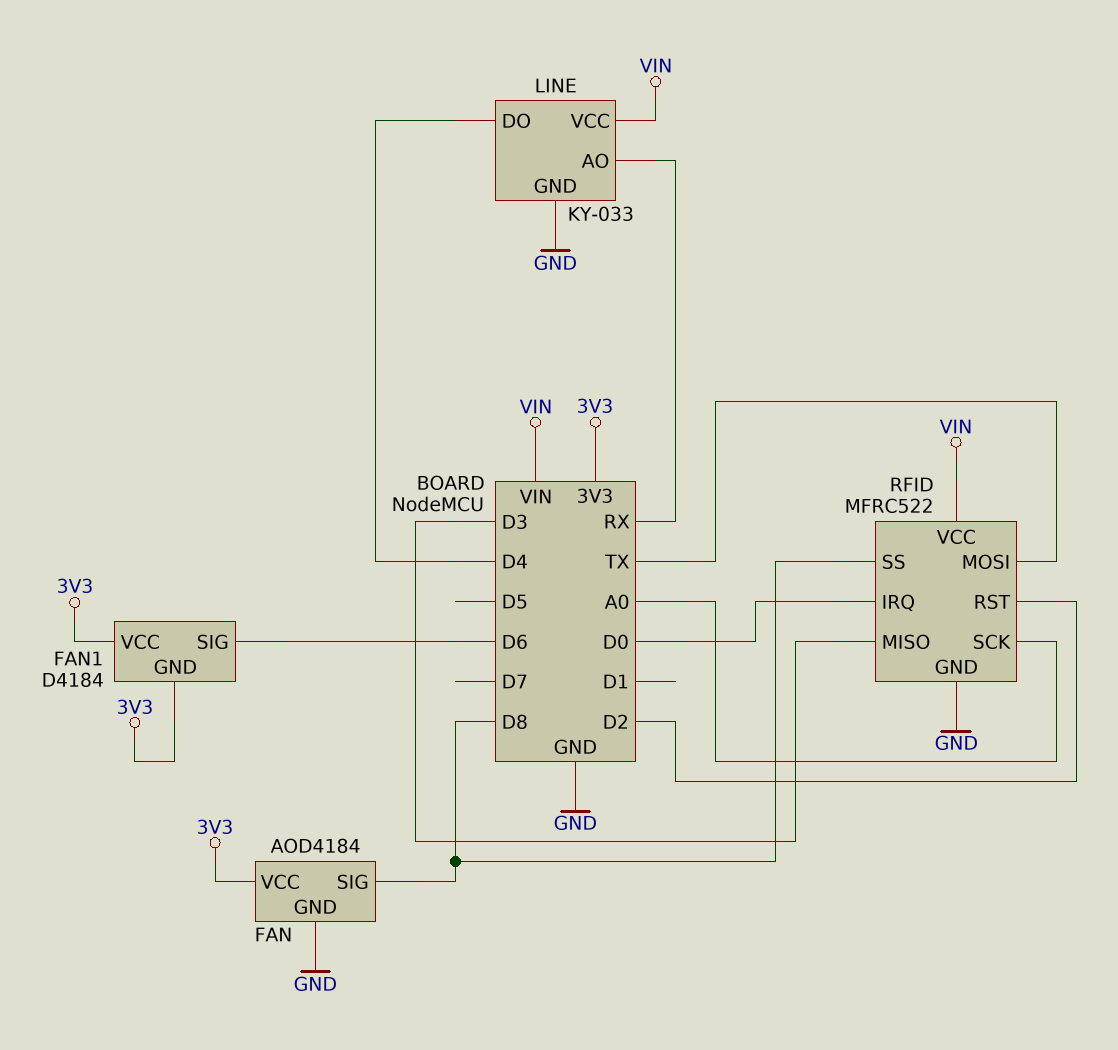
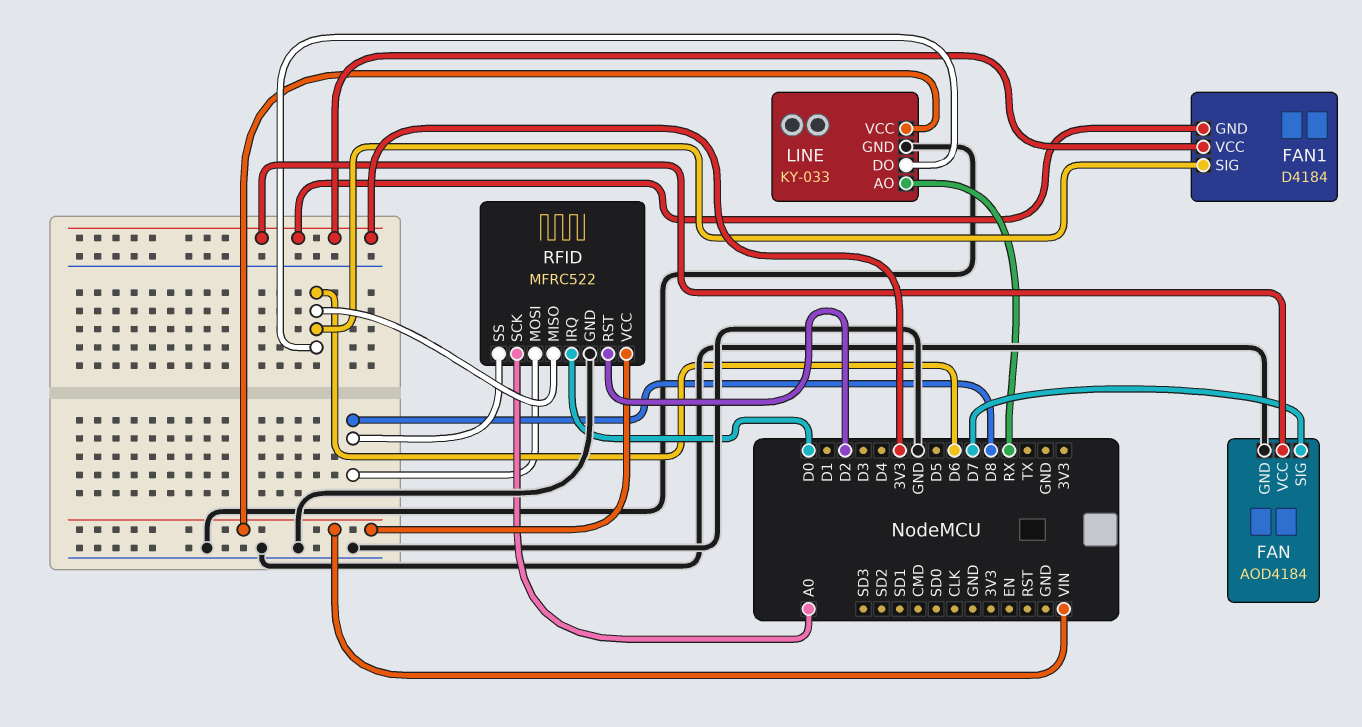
FAN pin SIG: D8 -> D7
LINE pin DO: D4 -> D6
RFID pin MISO: D3 -> D6
RFID pin MOSI: TX -> D8

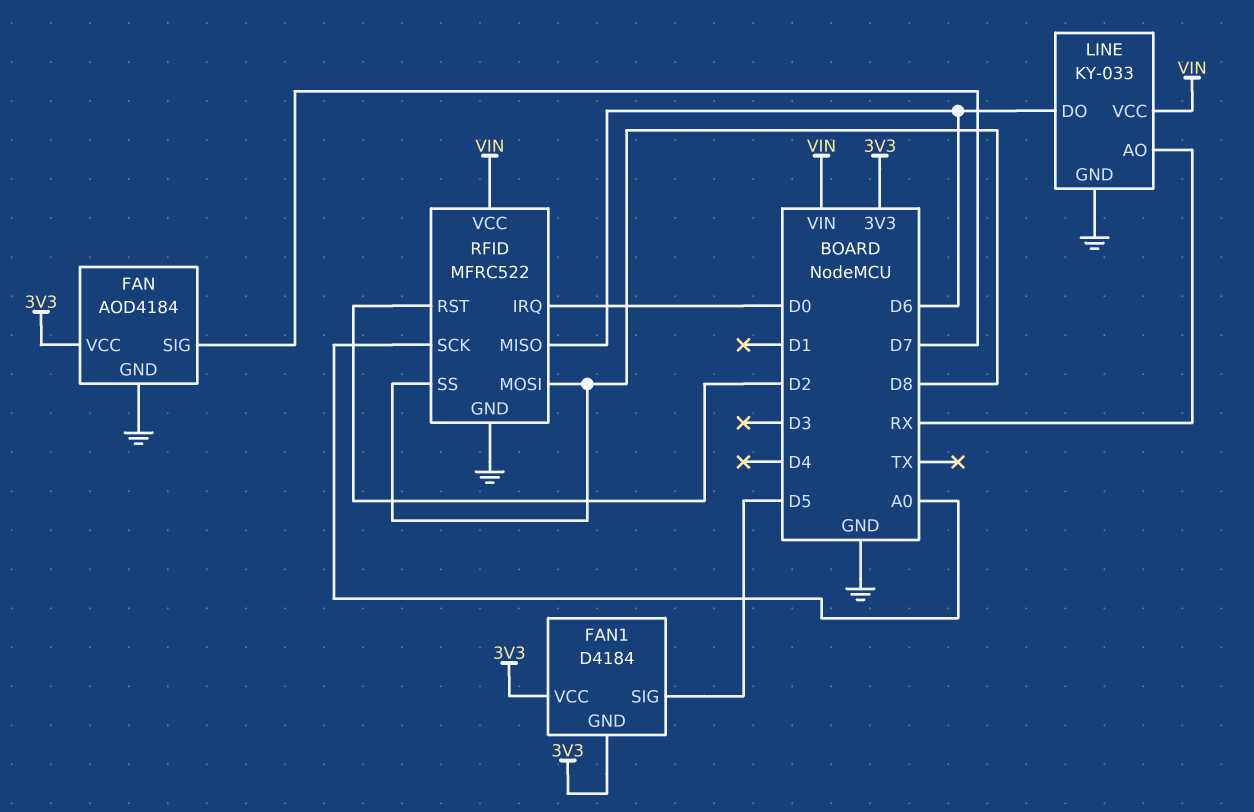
FAN1 pin SIG: D6 -> D5

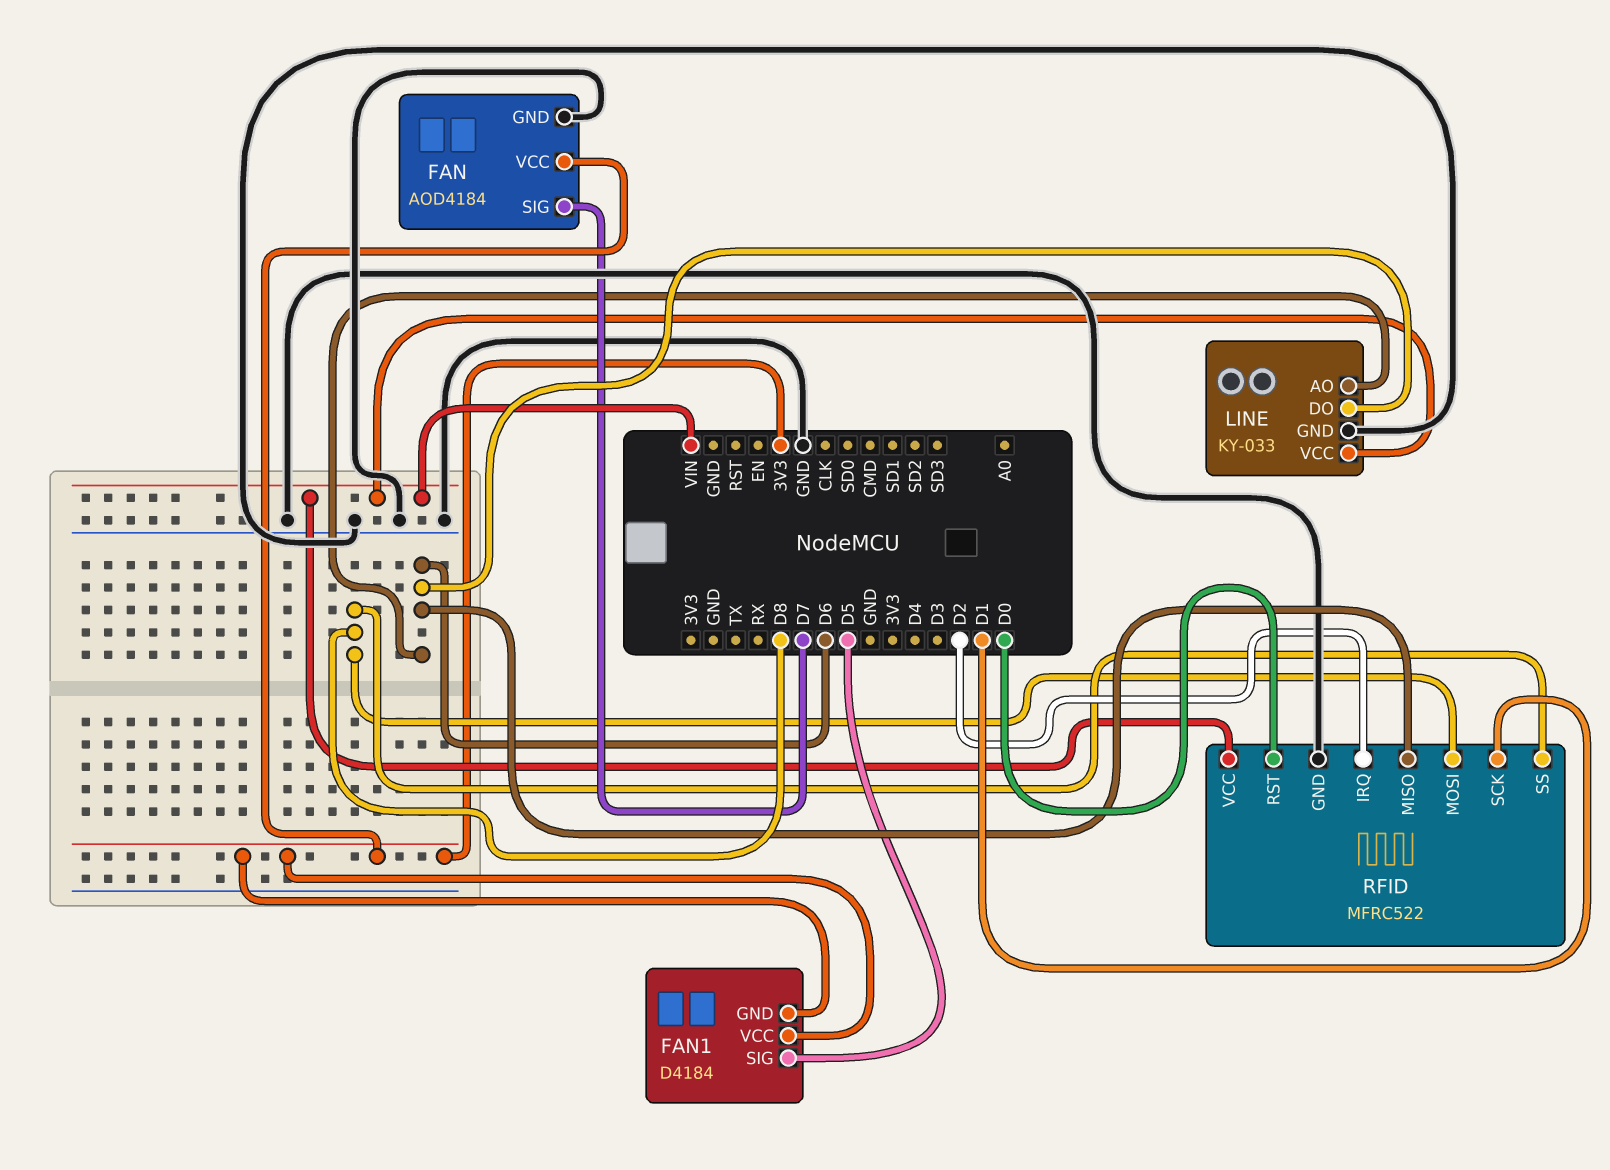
LINE pin AO: RX -> D6
RFID pin IRQ: D0 -> D2
RFID pin RST: D2 -> D0
RFID pin SCK: A0 -> D1

